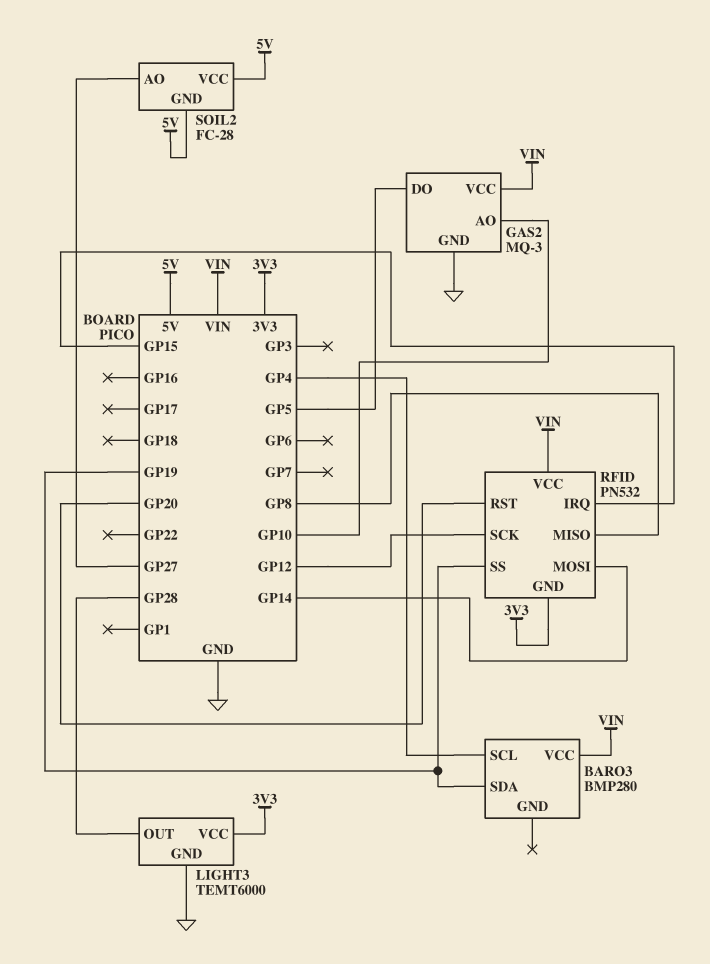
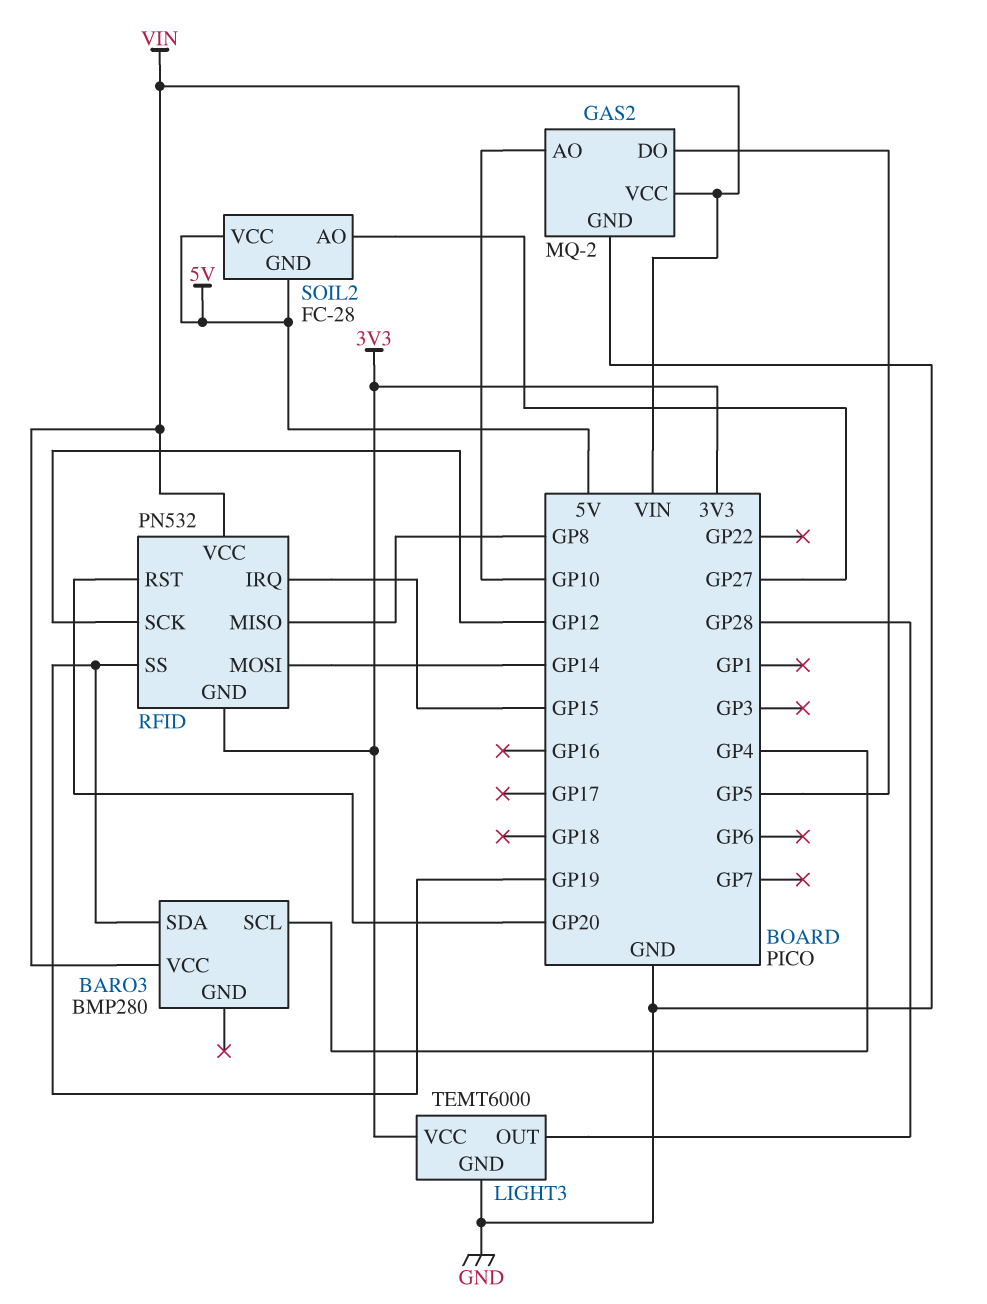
GAS2: MQ-3 -> MQ-2

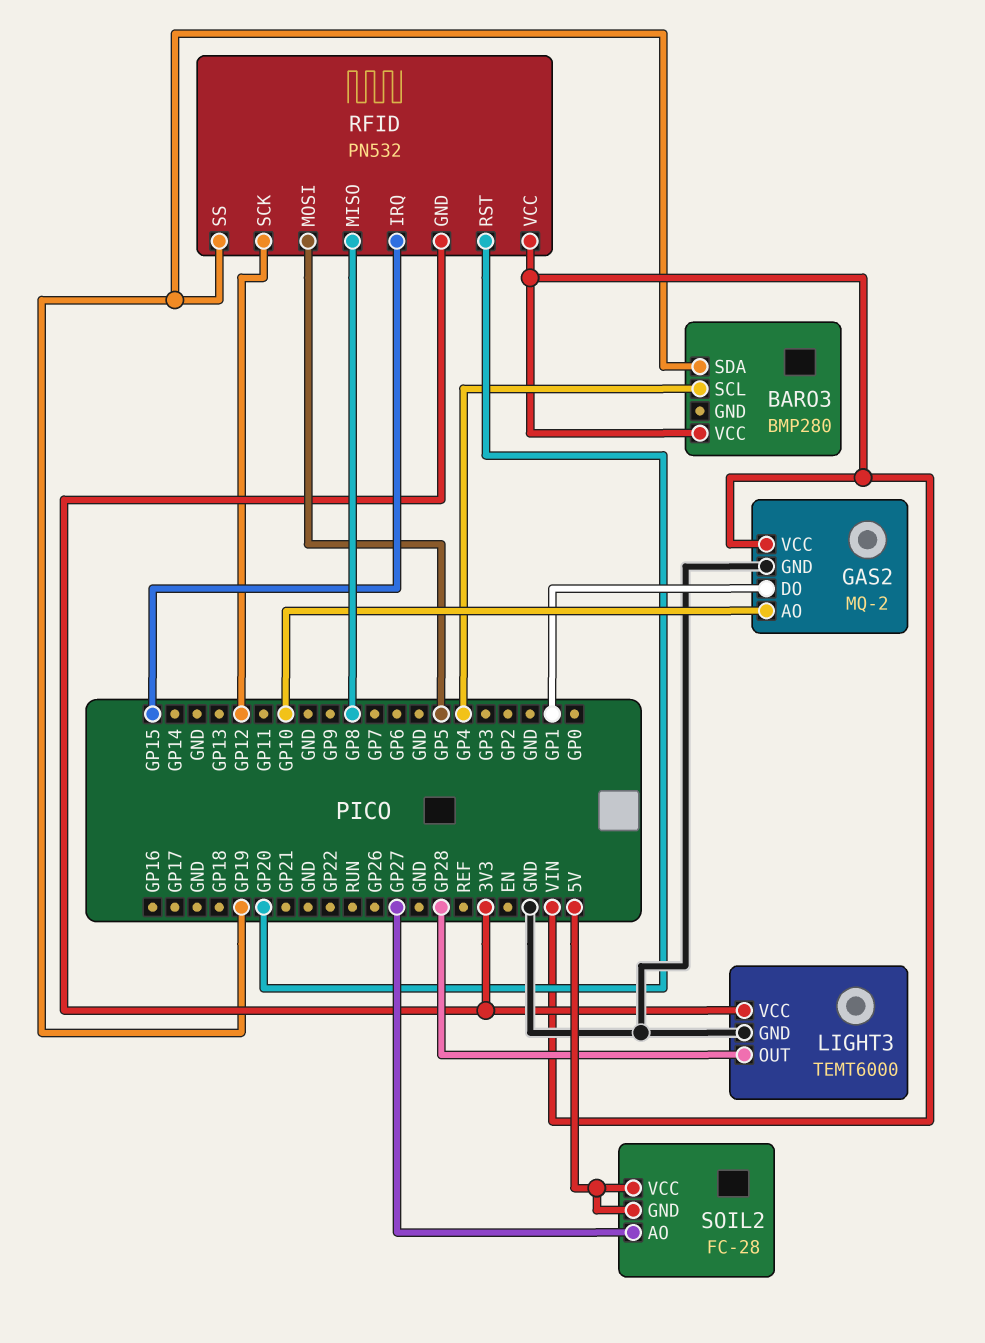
GAS2 pin DO: GP5 -> GP1
RFID pin MOSI: GP14 -> GP5

